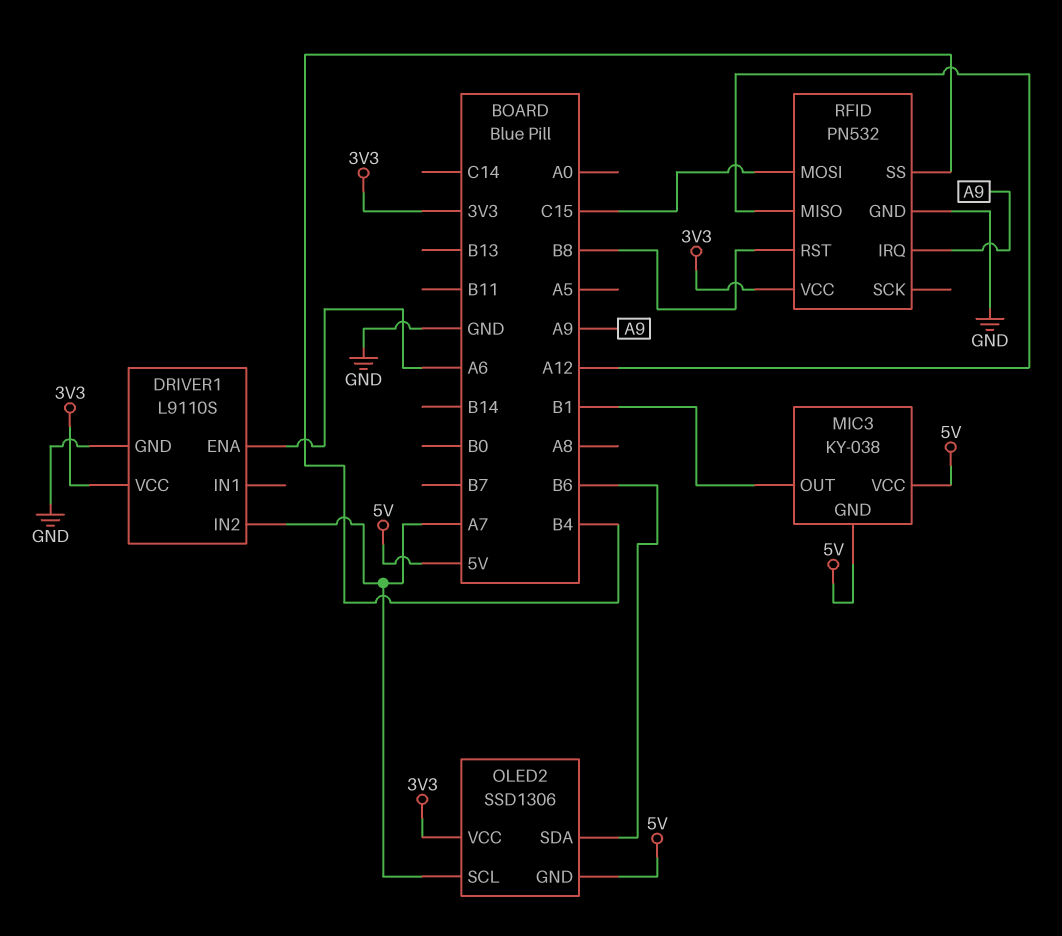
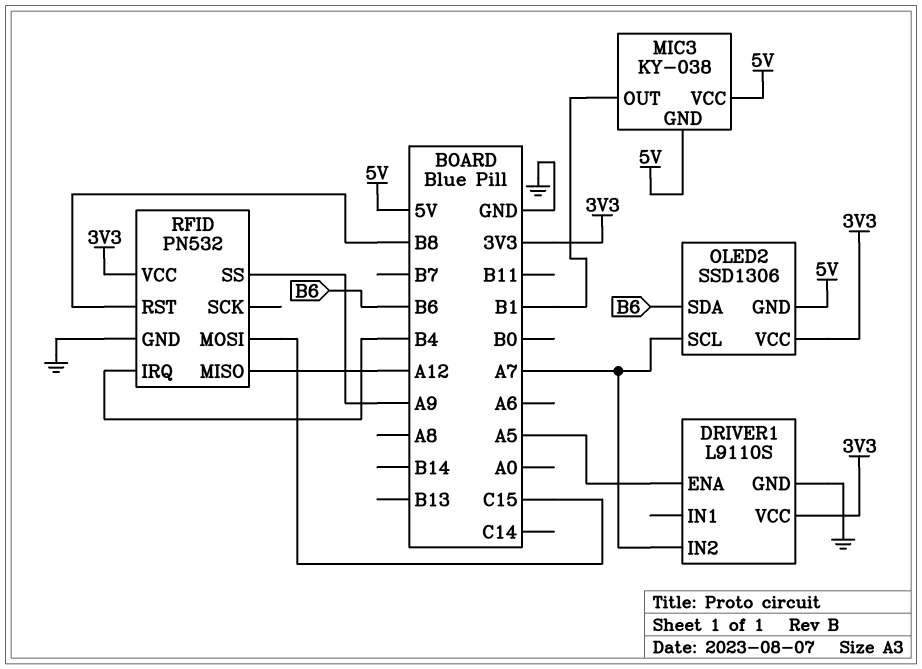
DRIVER1 pin ENA: A6 -> A5
RFID pin IRQ: A9 -> B4
RFID pin SS: B4 -> A9

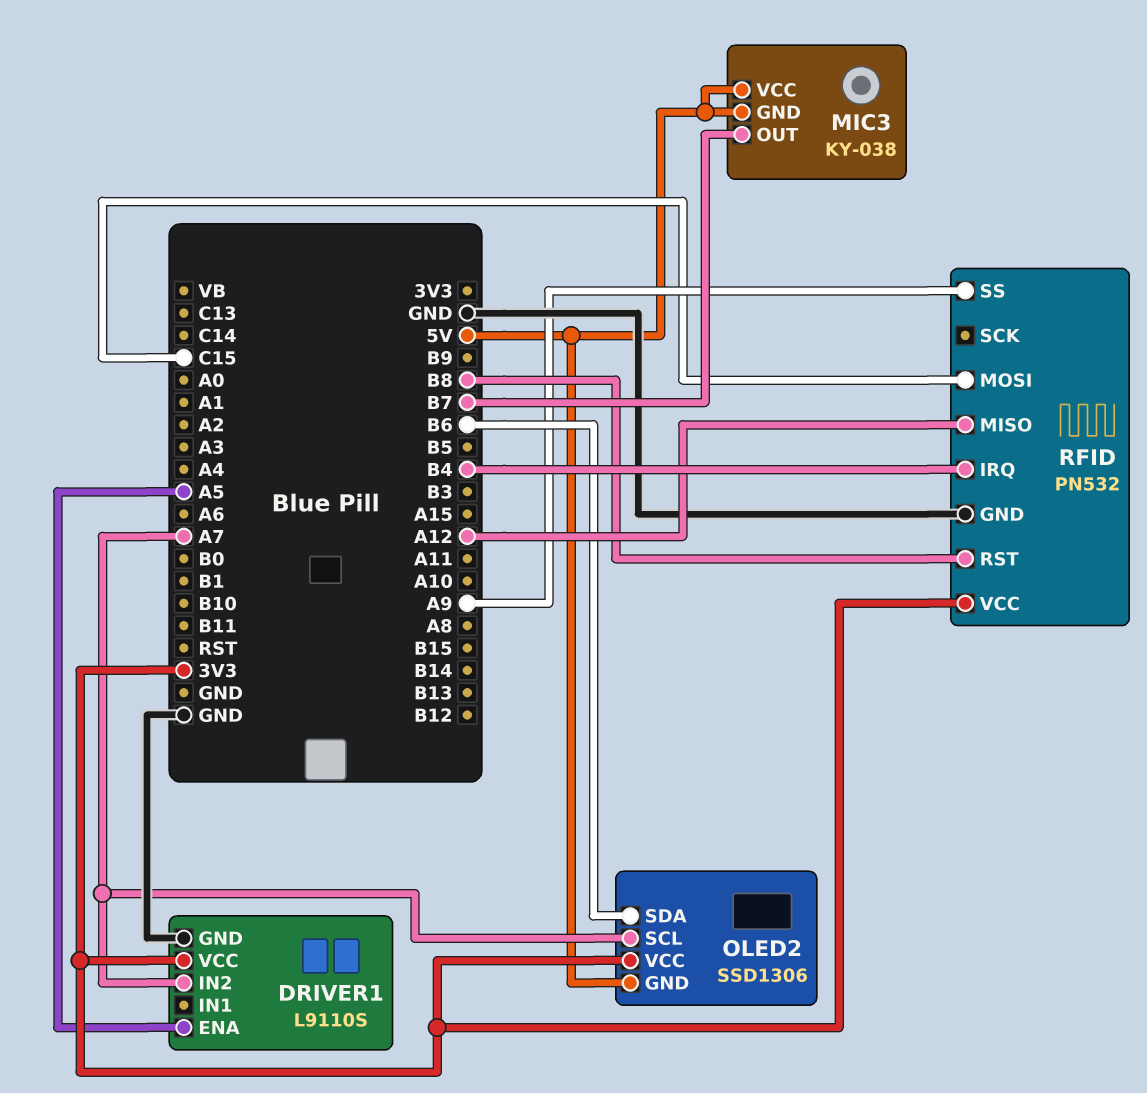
MIC3 pin OUT: B1 -> B7

